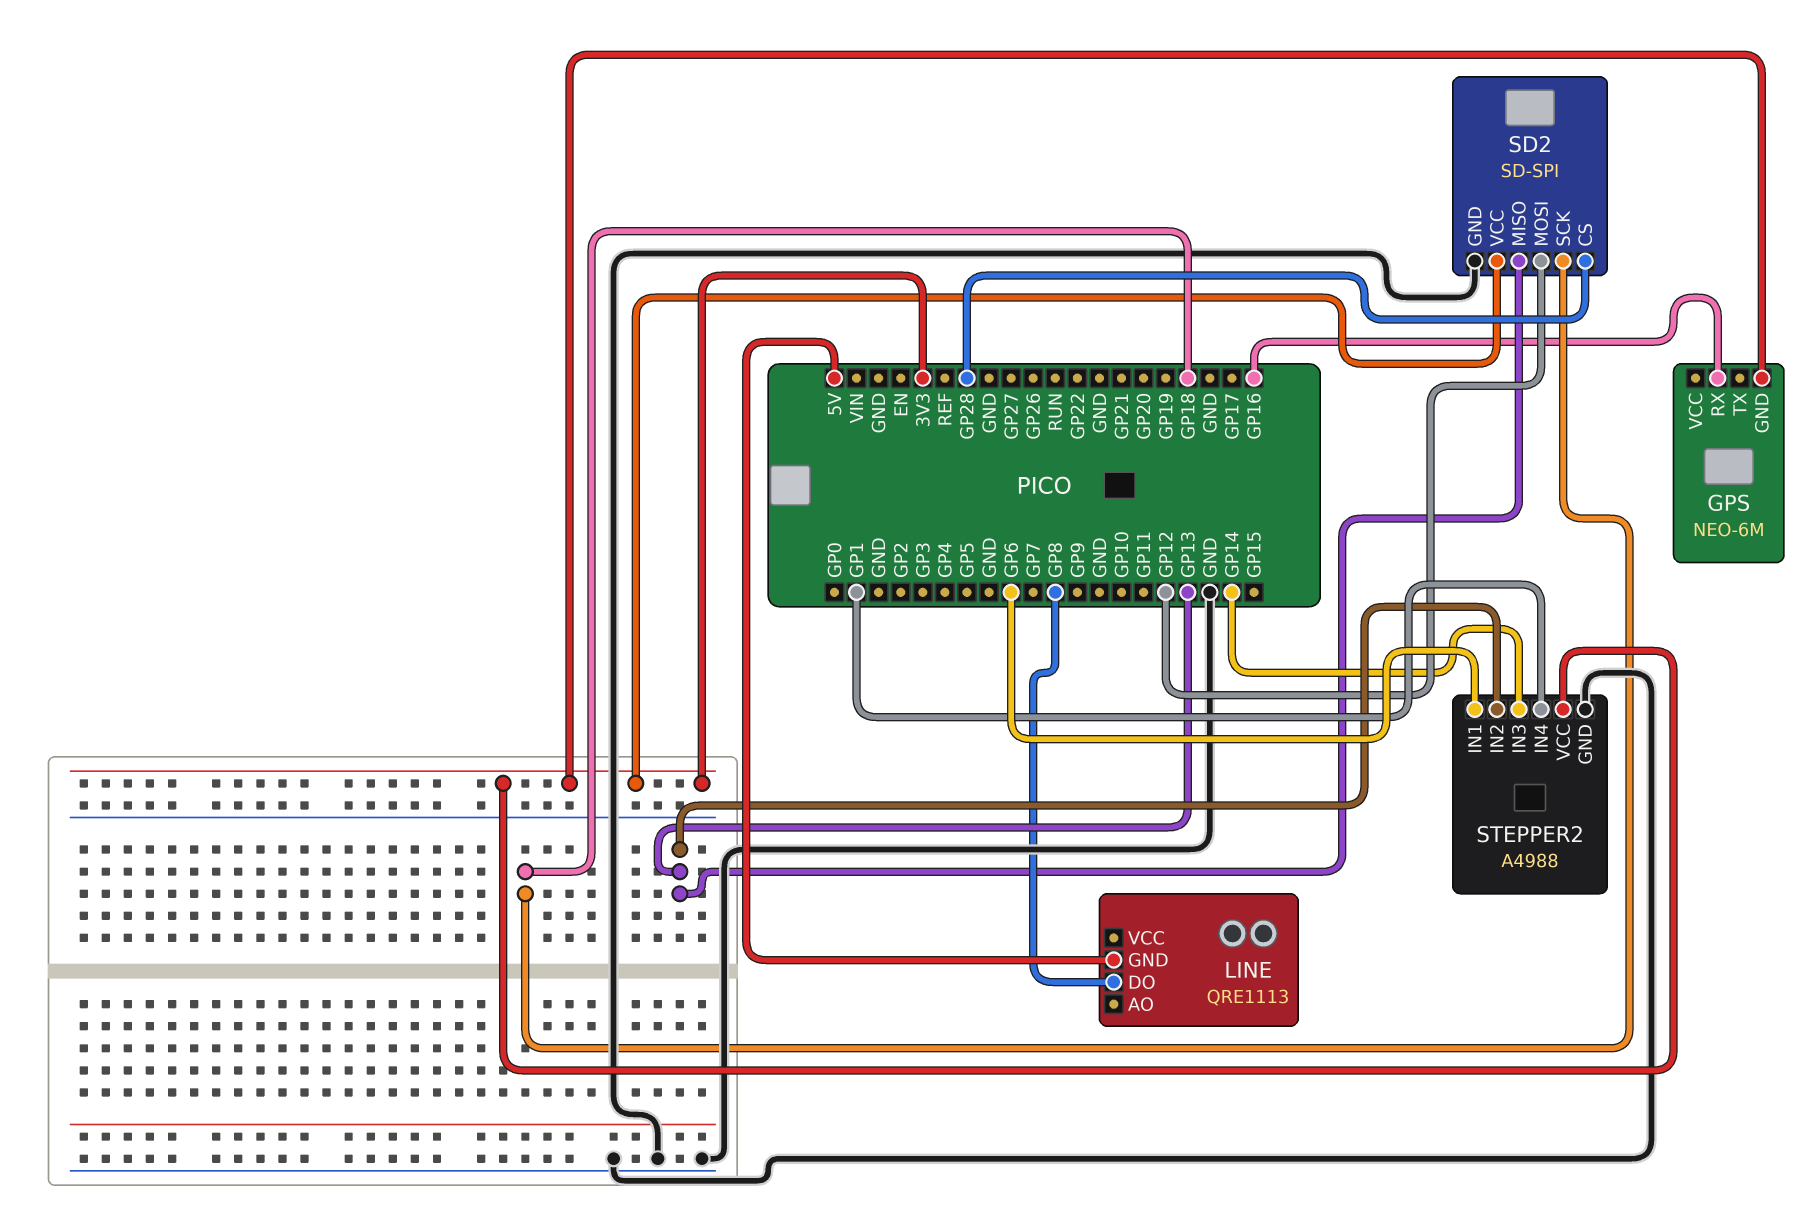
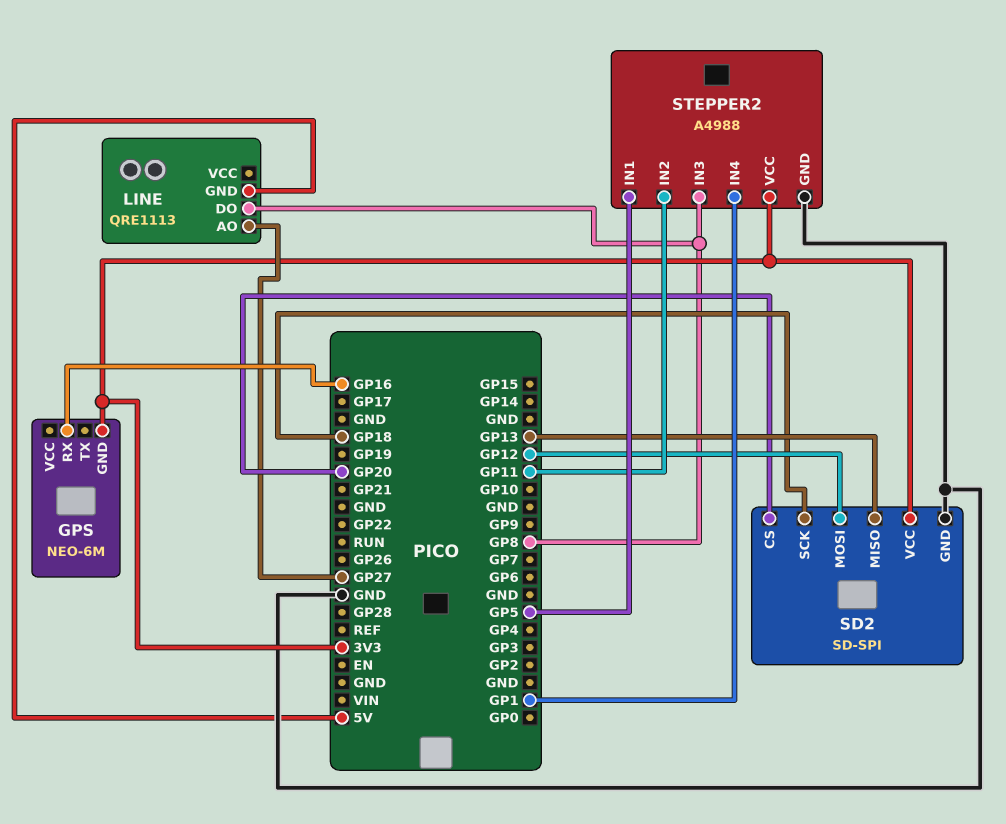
LINE pin AO: none -> GP27
SD2 pin CS: GP28 -> GP20
STEPPER2 pin IN1: GP6 -> GP5
STEPPER2 pin IN2: GP13 -> GP11
STEPPER2 pin IN3: GP14 -> GP8

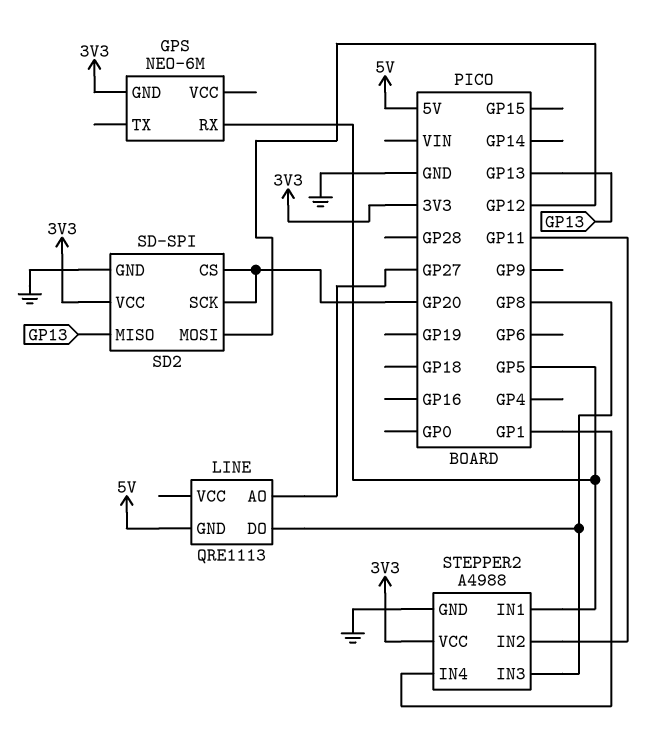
GPS pin RX: GP16 -> GP5
SD2 pin SCK: GP18 -> GP20

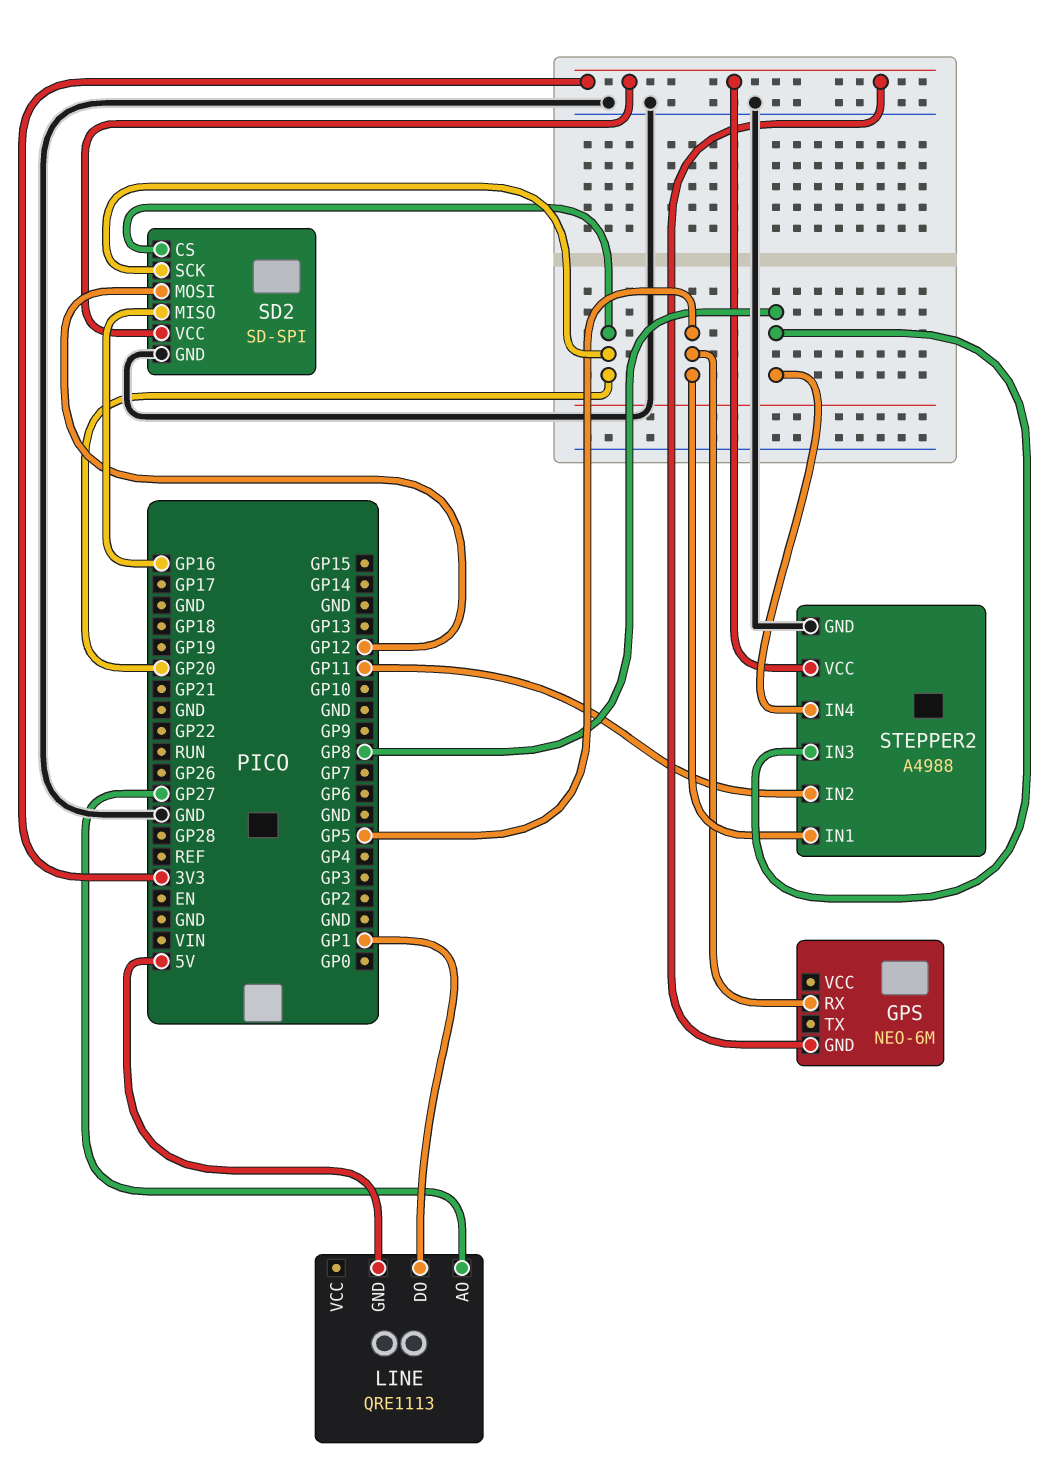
LINE pin DO: GP8 -> GP1
SD2 pin MISO: GP13 -> GP16
STEPPER2 pin IN4: GP1 -> GP8

